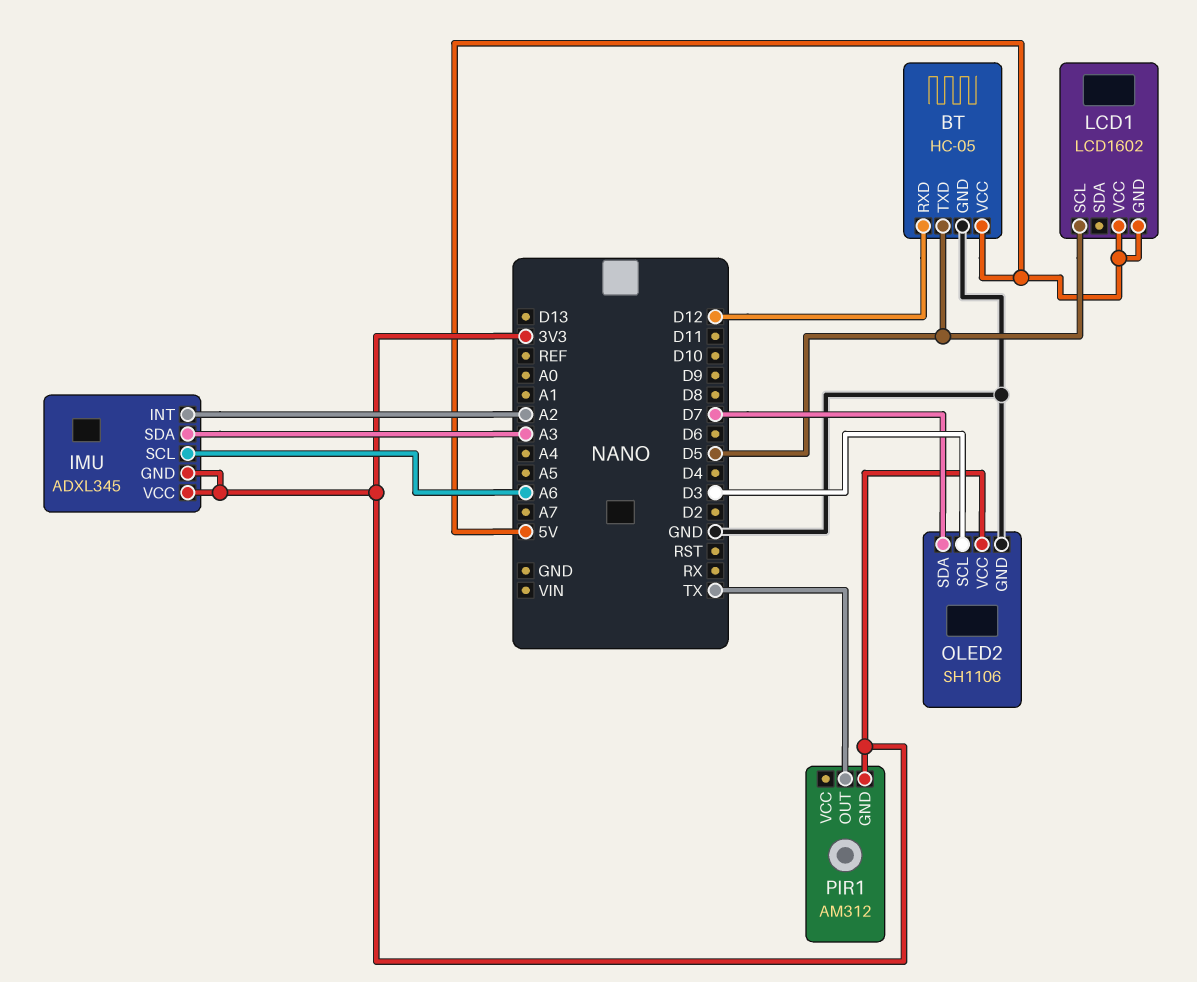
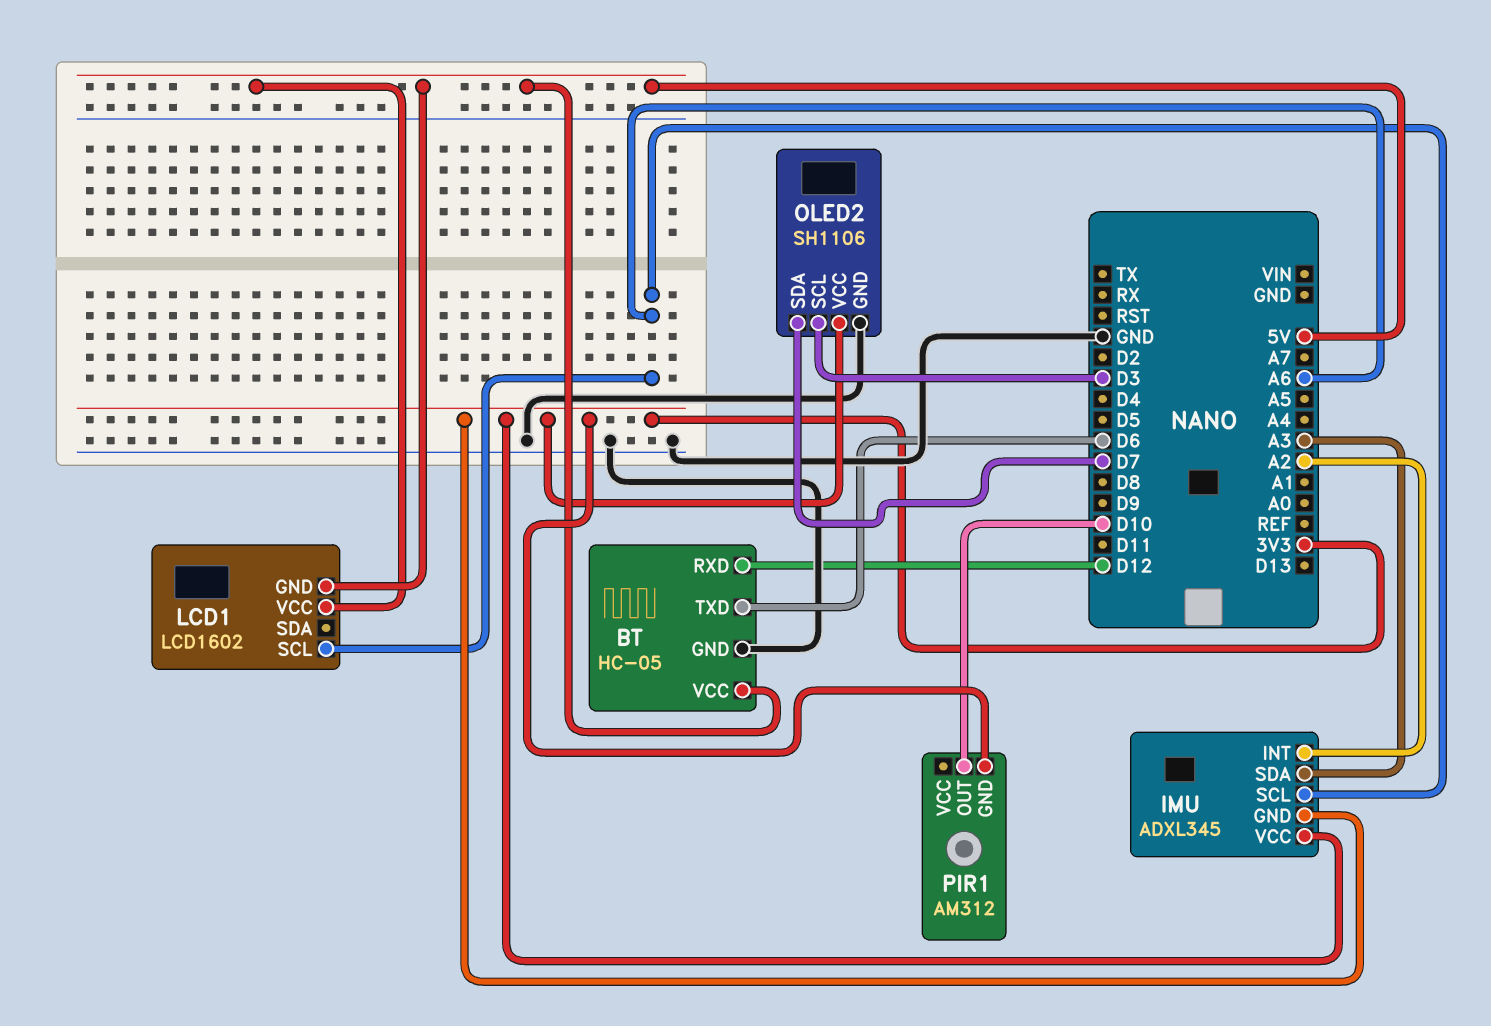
BT pin TXD: D5 -> D6
LCD1 pin SCL: D5 -> A6
PIR1 pin OUT: TX -> D10

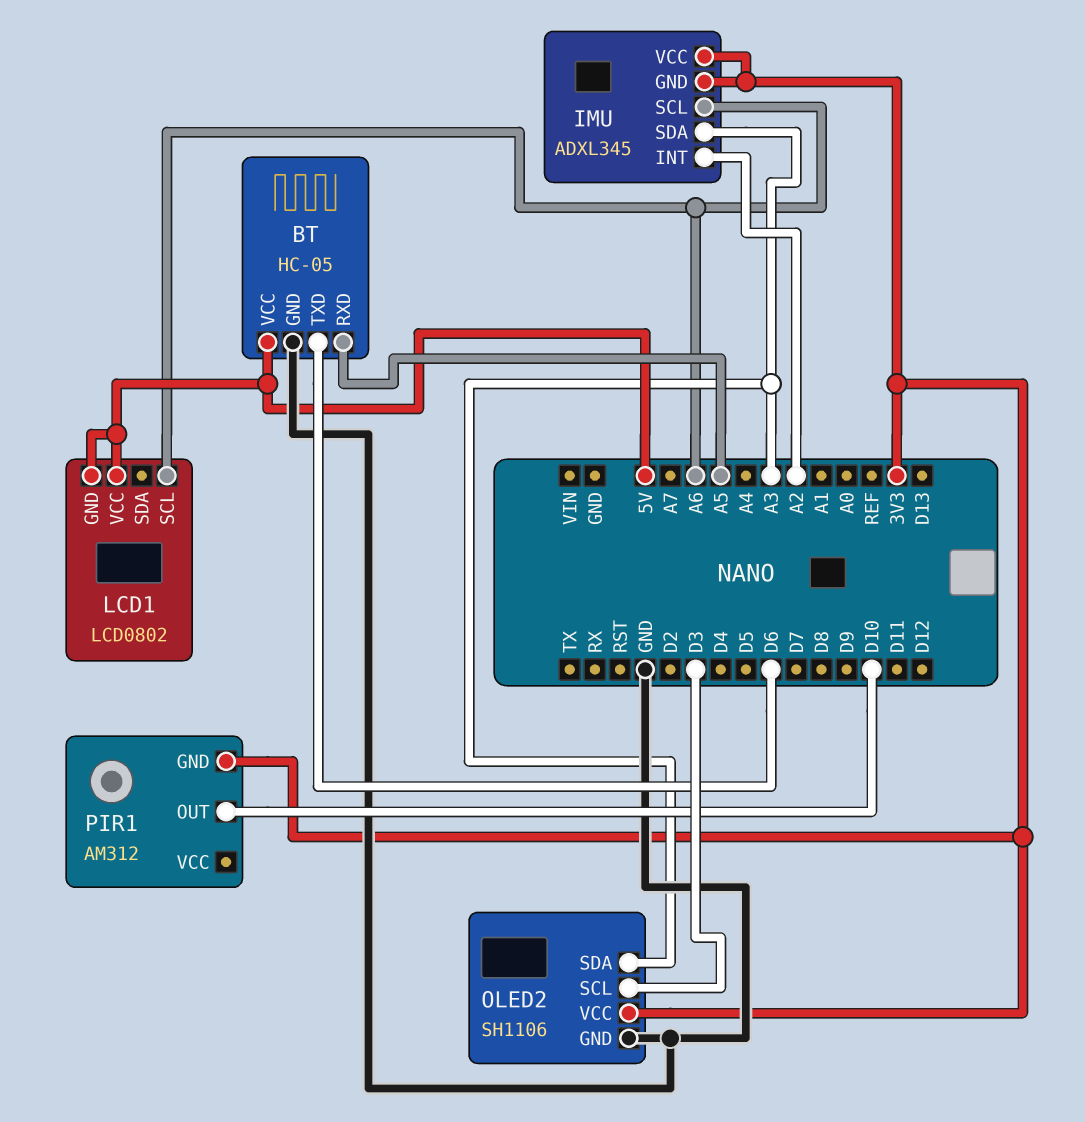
BT pin RXD: D12 -> A5
LCD1: LCD1602 -> LCD0802
OLED2 pin SDA: D7 -> A3

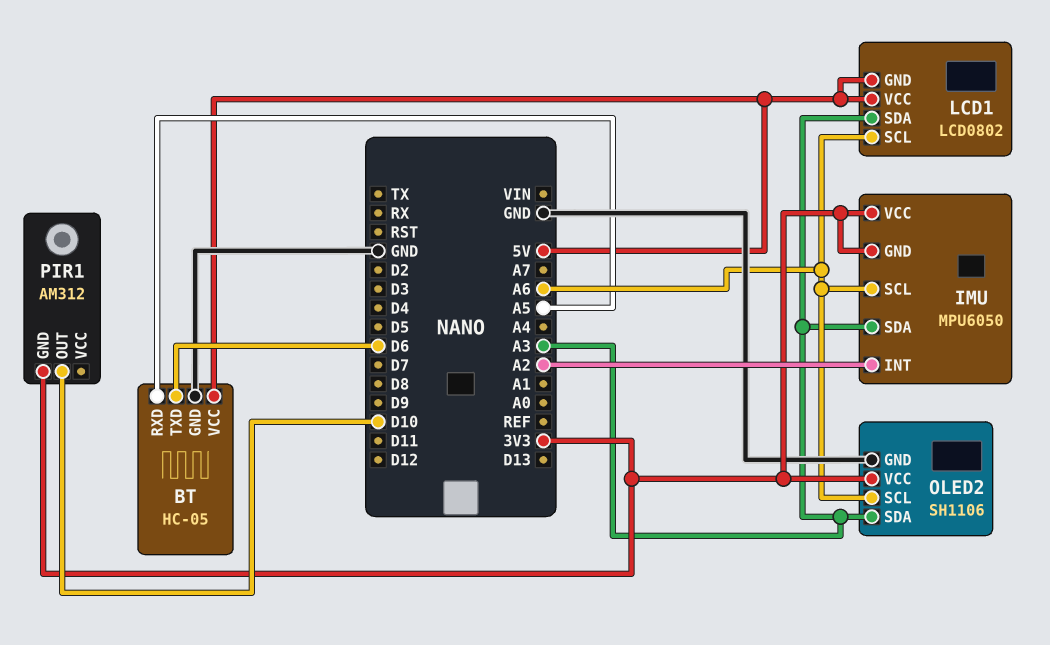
IMU: ADXL345 -> MPU6050
LCD1 pin SDA: none -> A3
OLED2 pin SCL: D3 -> A6

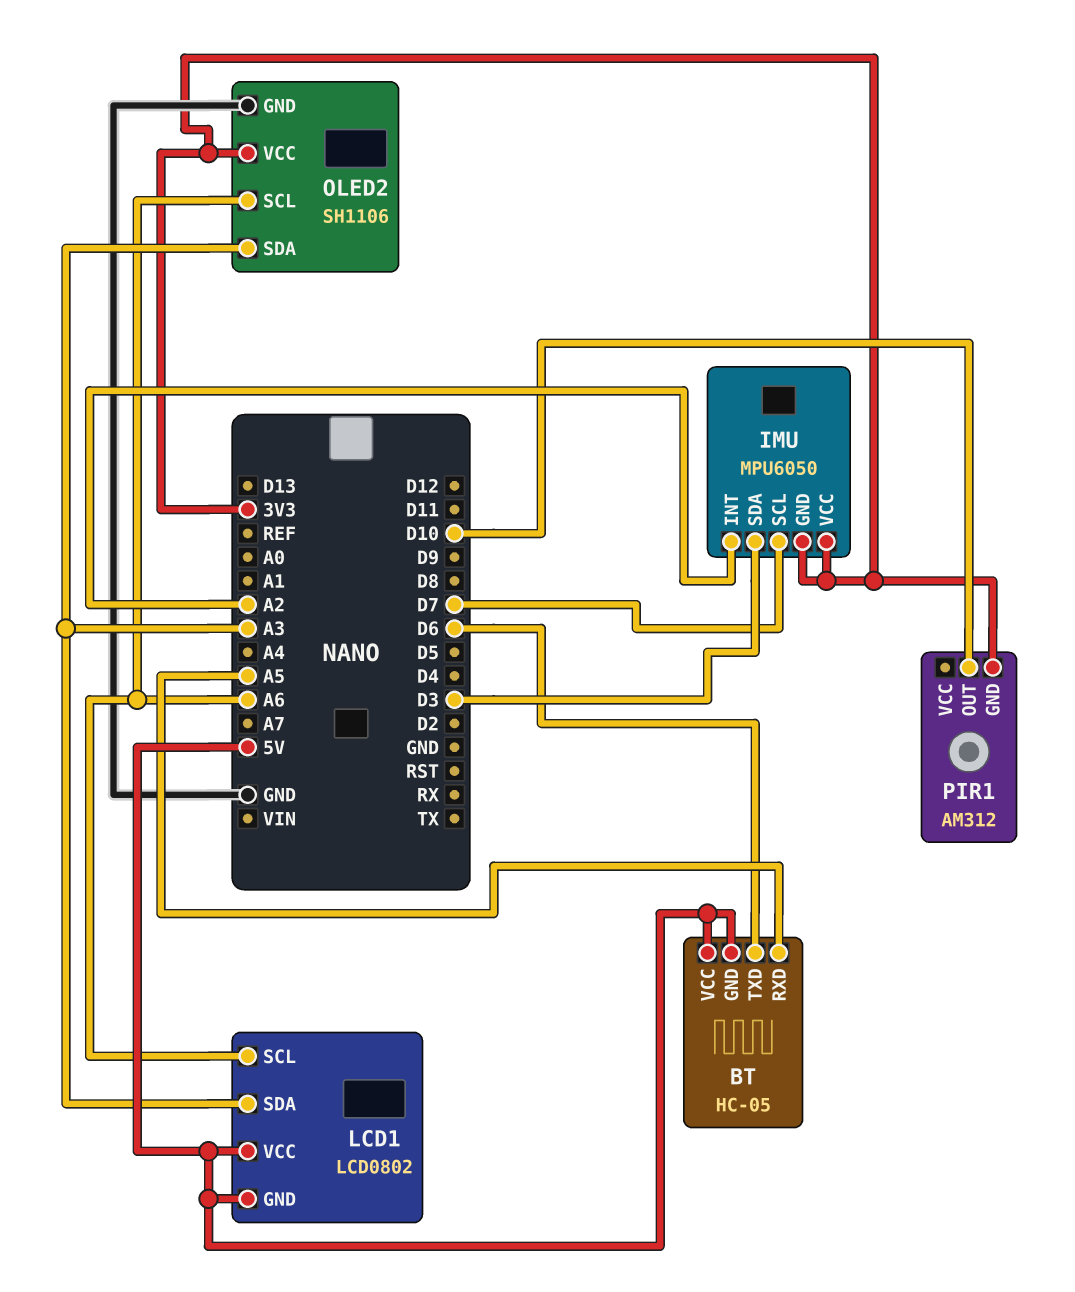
BT pin GND: GND -> 5V
IMU pin SCL: A6 -> D7
IMU pin SDA: A3 -> D3

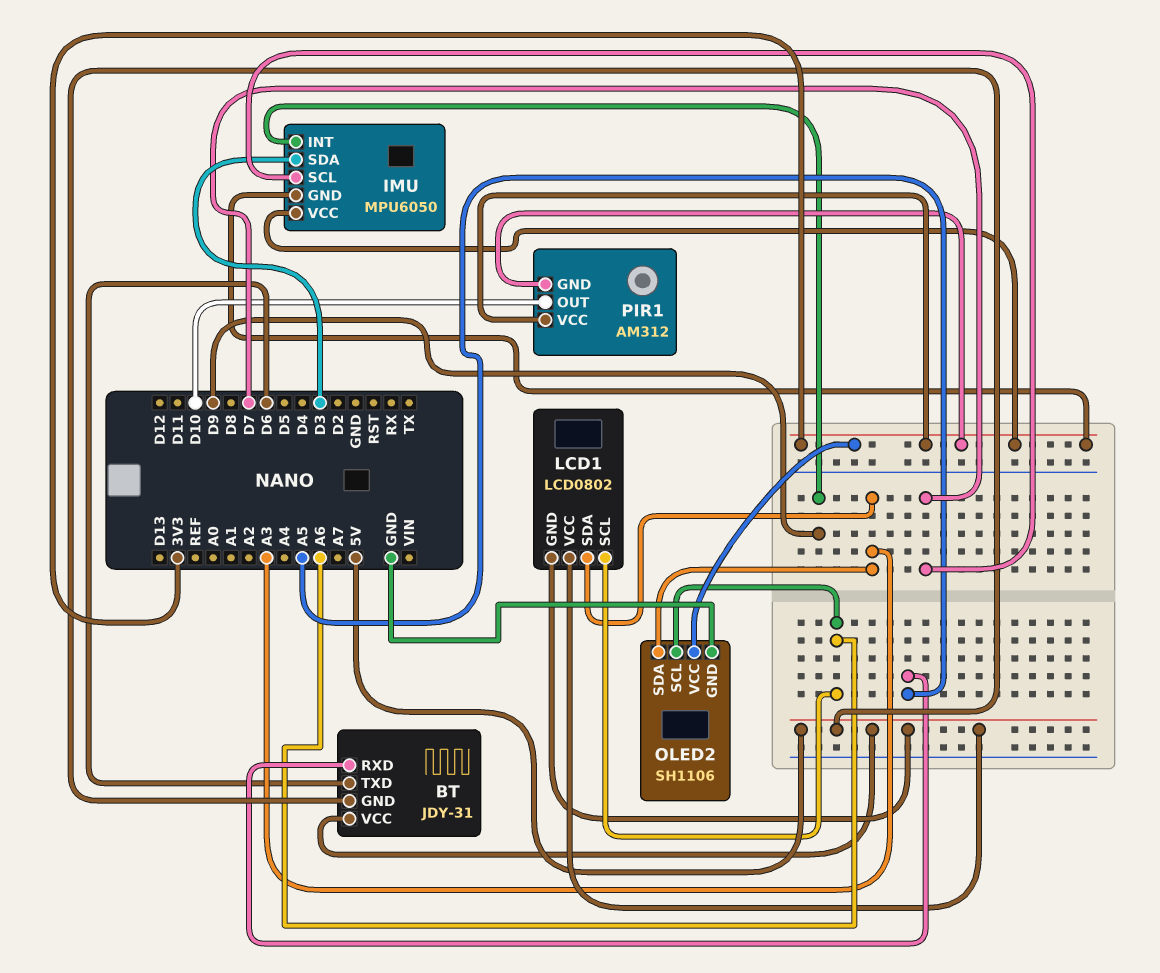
BT: HC-05 -> JDY-31
IMU pin INT: A2 -> D9
PIR1 pin VCC: none -> 3V3

